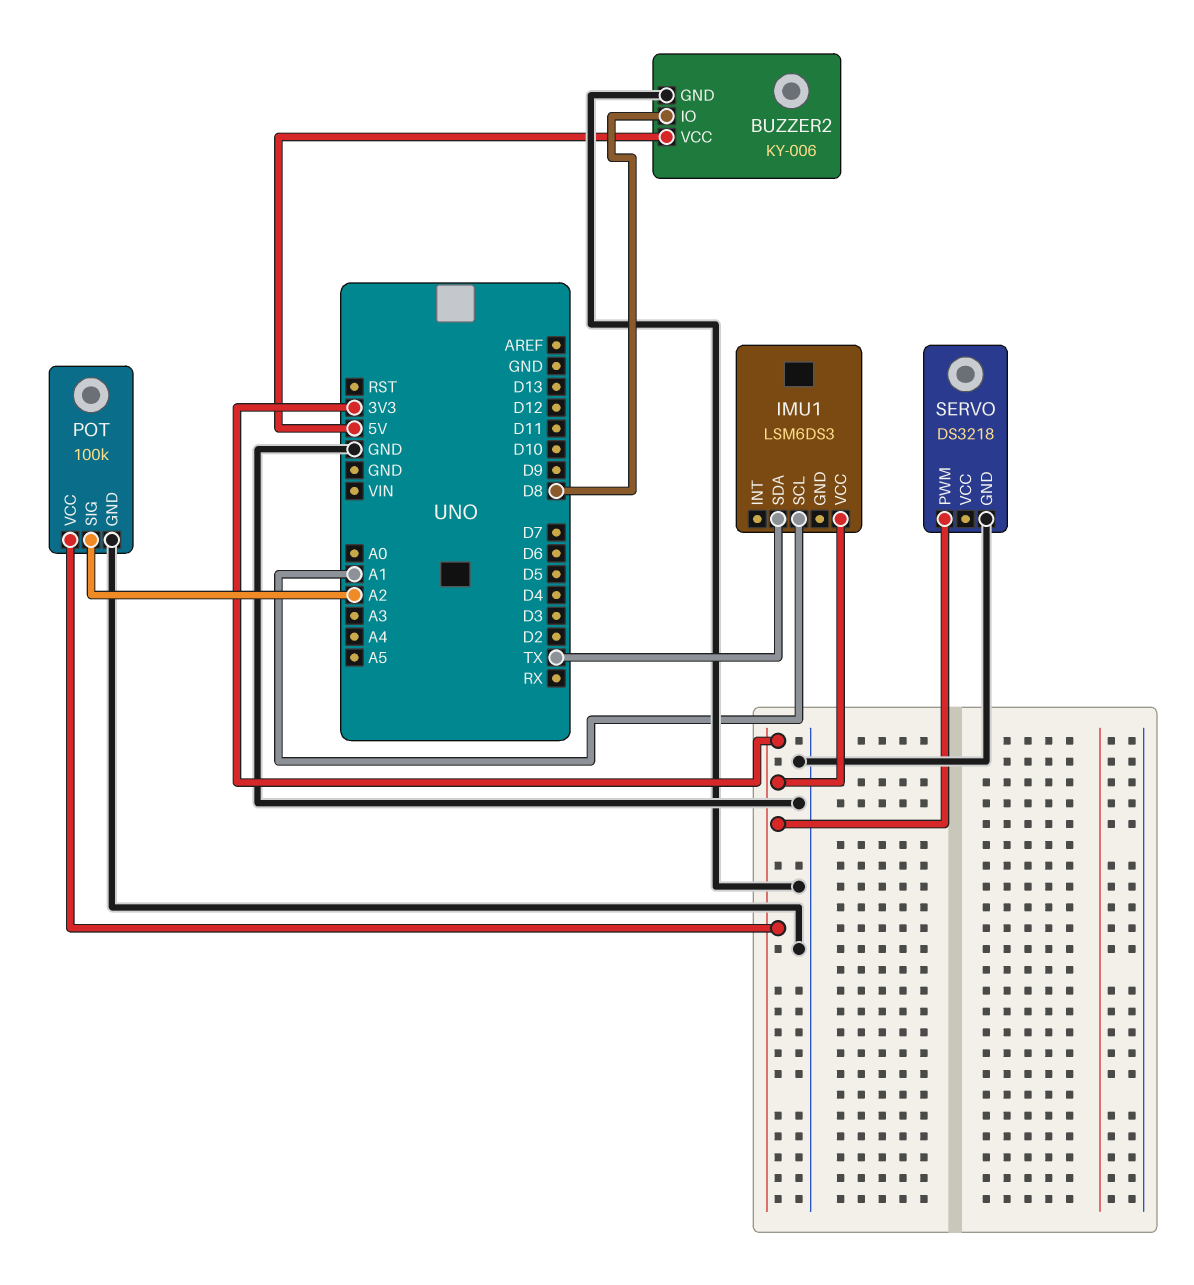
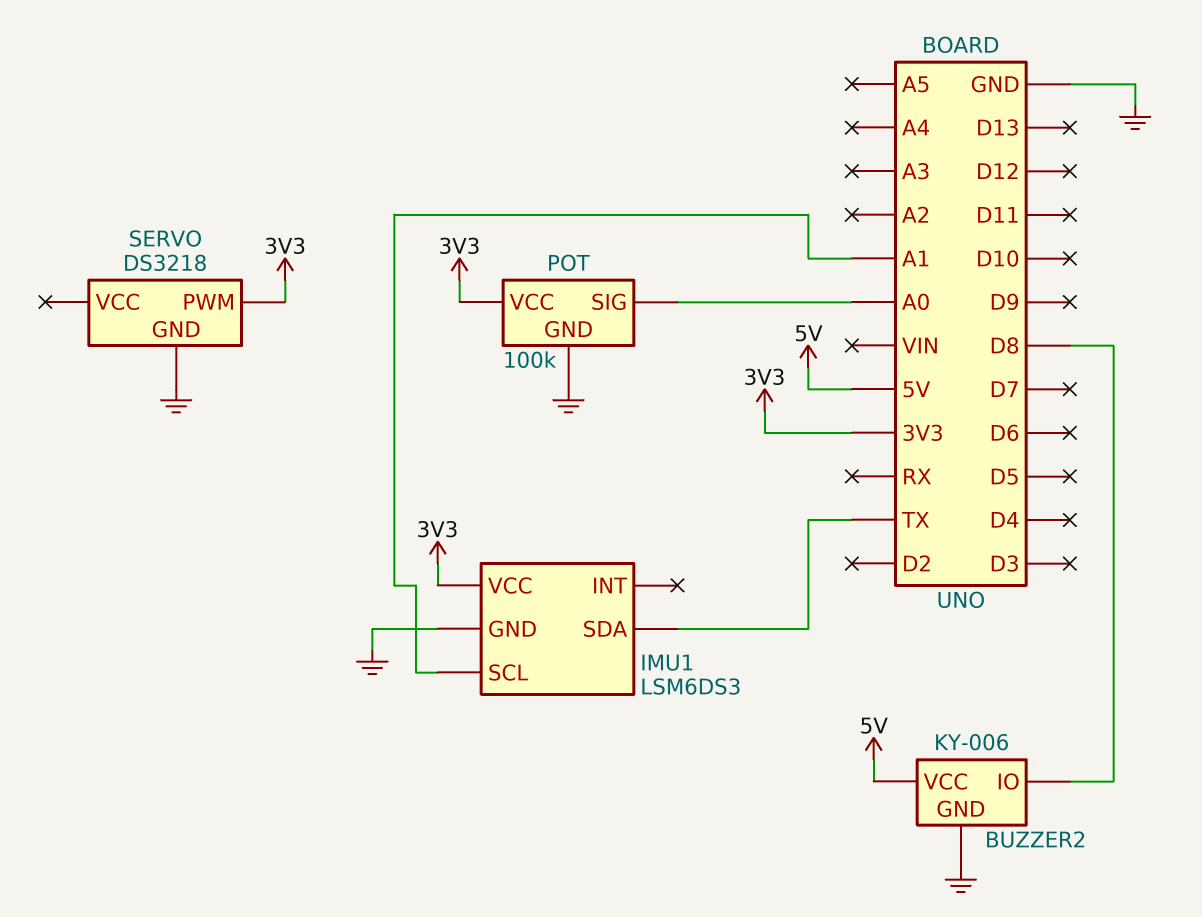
IMU1 pin GND: none -> GND
POT pin SIG: A2 -> A0

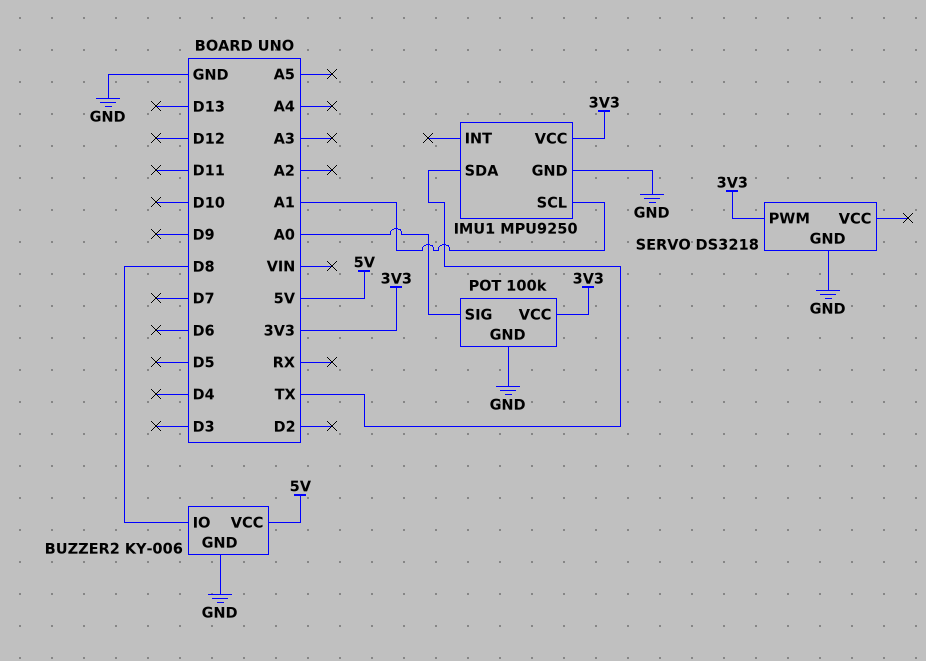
IMU1: LSM6DS3 -> MPU9250

